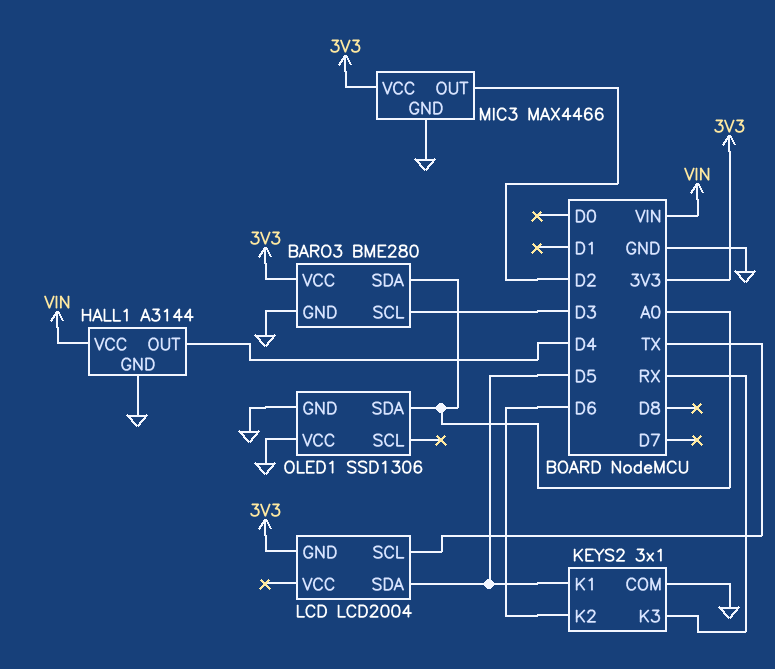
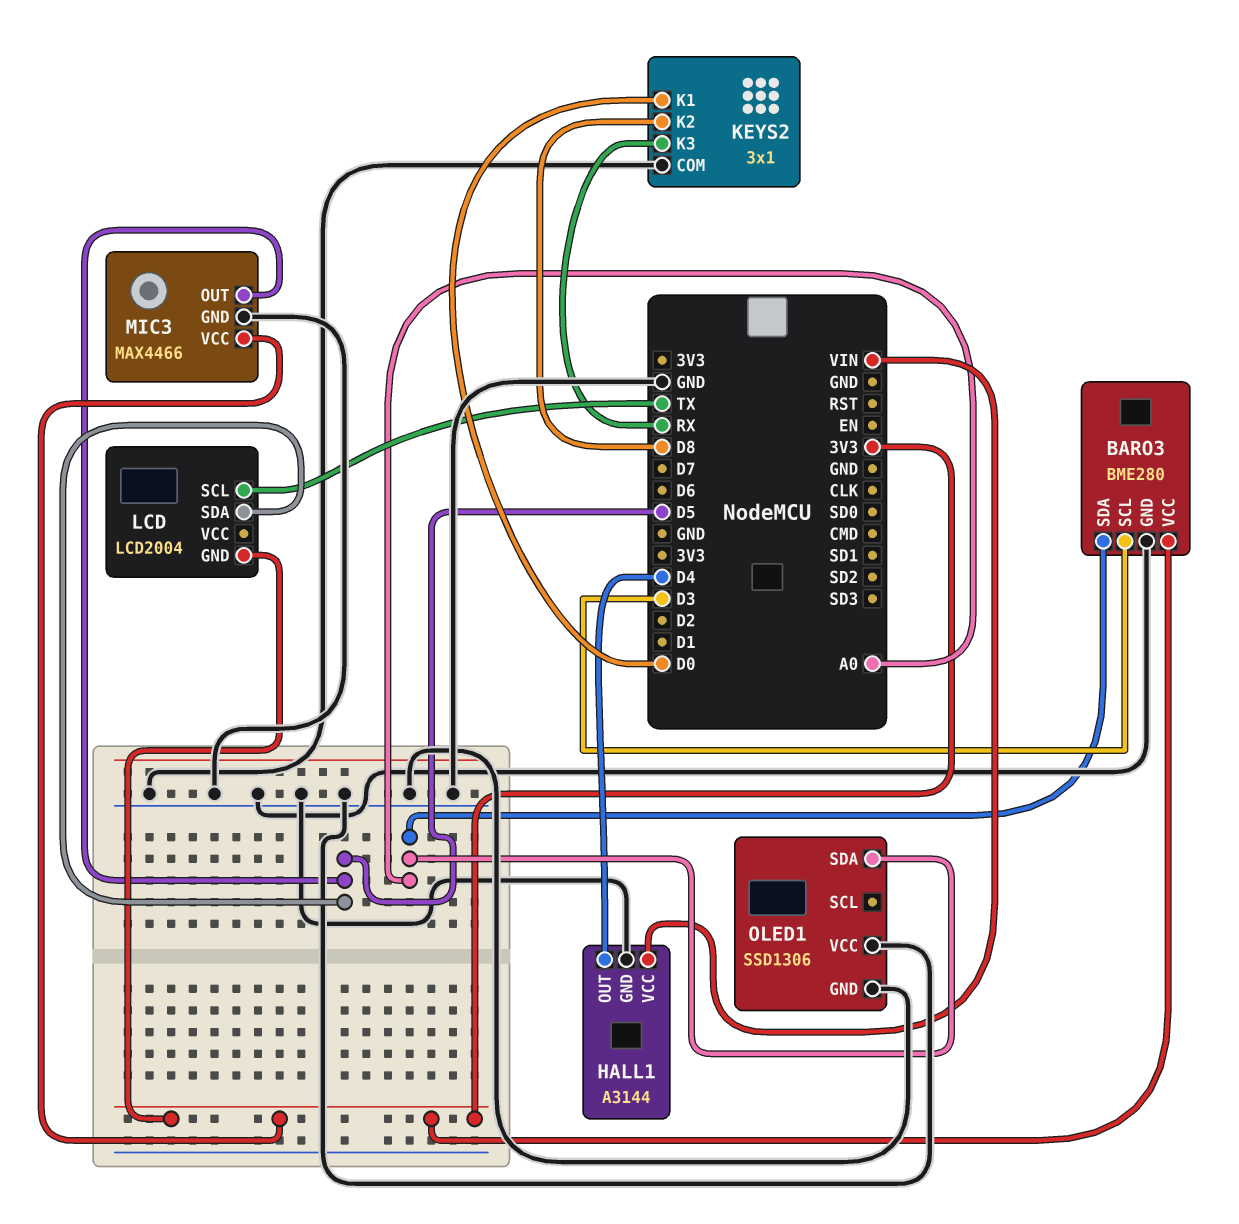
KEYS2 pin K1: D5 -> D0
KEYS2 pin K2: D6 -> D8
MIC3 pin OUT: D2 -> D5

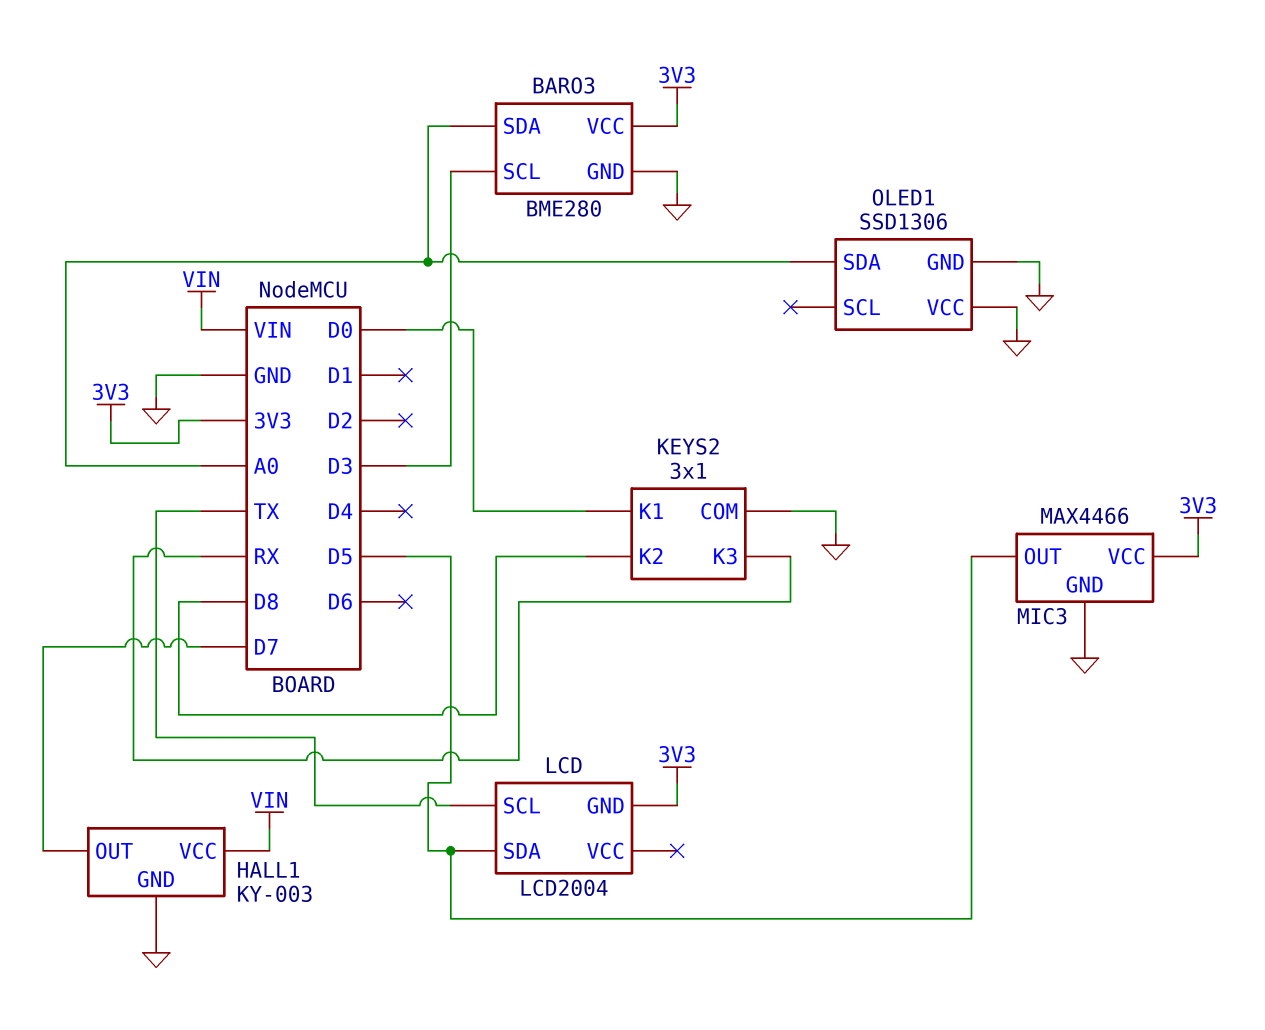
HALL1: A3144 -> KY-003
HALL1 pin OUT: D4 -> D7

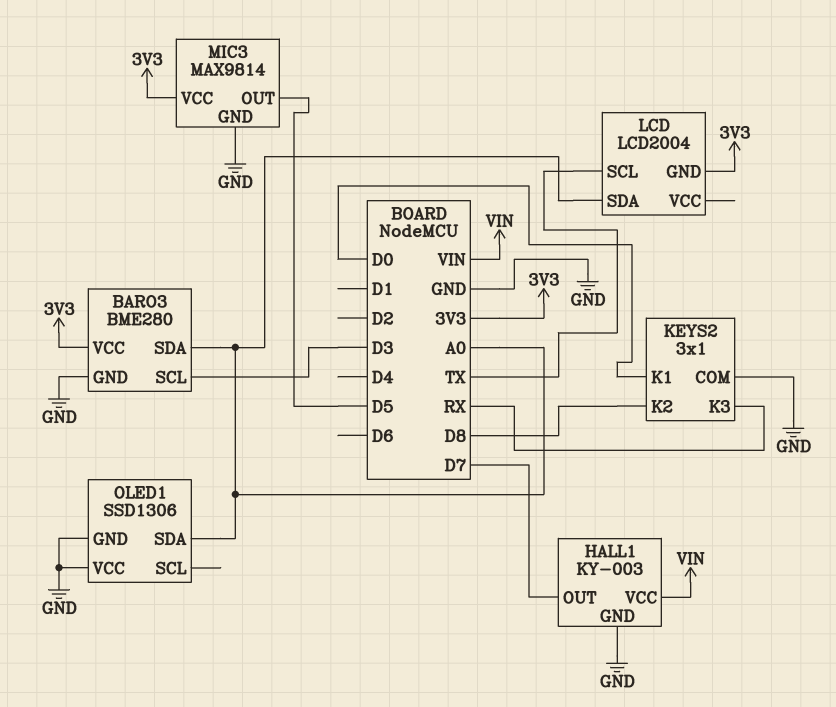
LCD pin SDA: D5 -> A0
MIC3: MAX4466 -> MAX9814

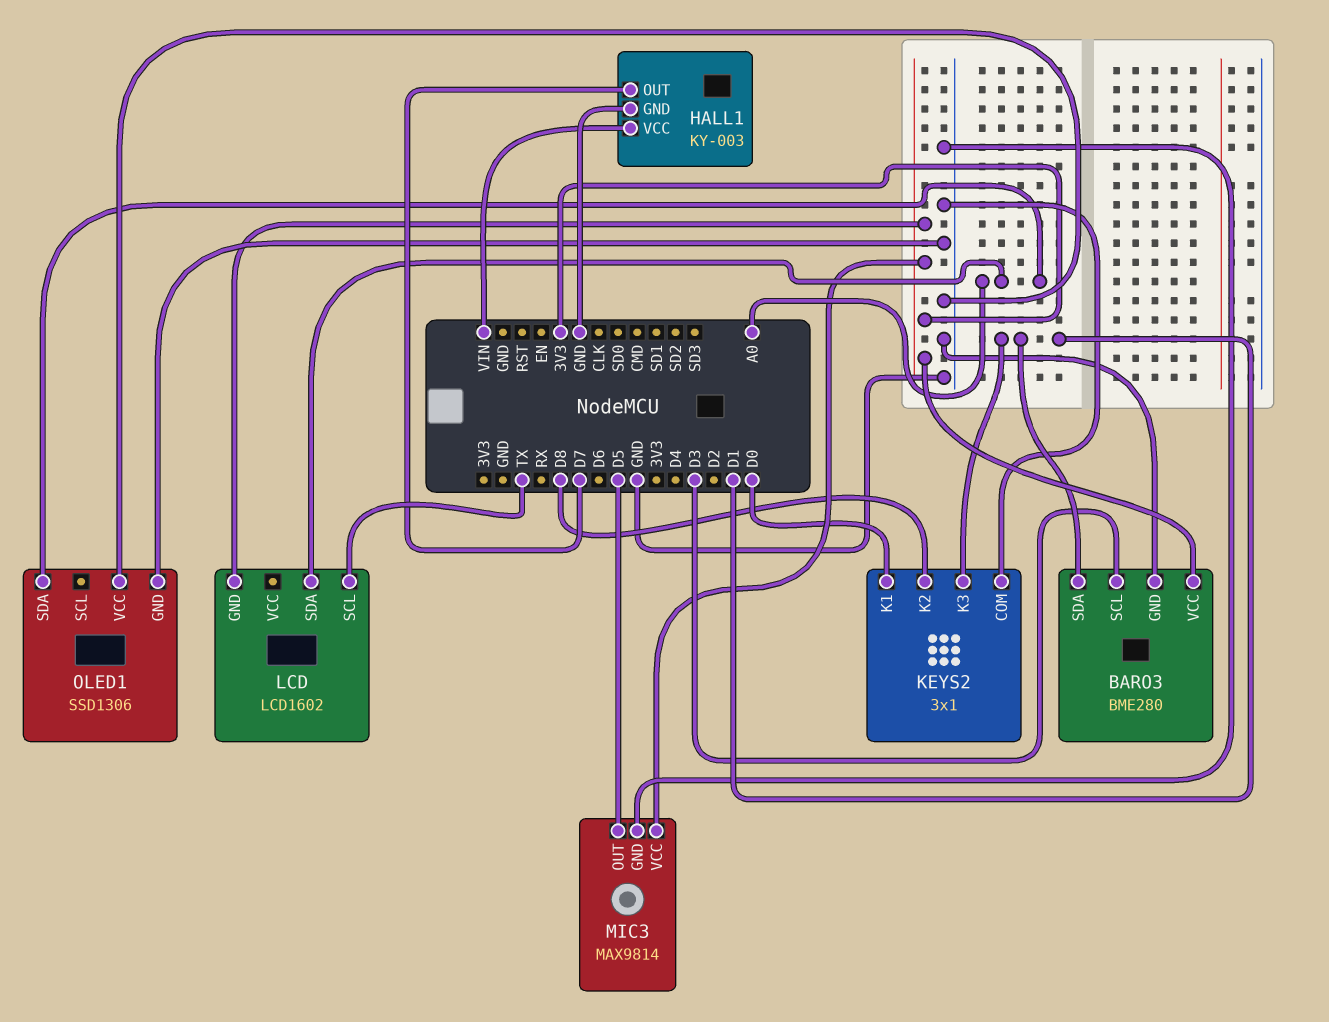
BARO3 pin SDA: A0 -> D1
KEYS2 pin K3: RX -> D1
LCD: LCD2004 -> LCD1602

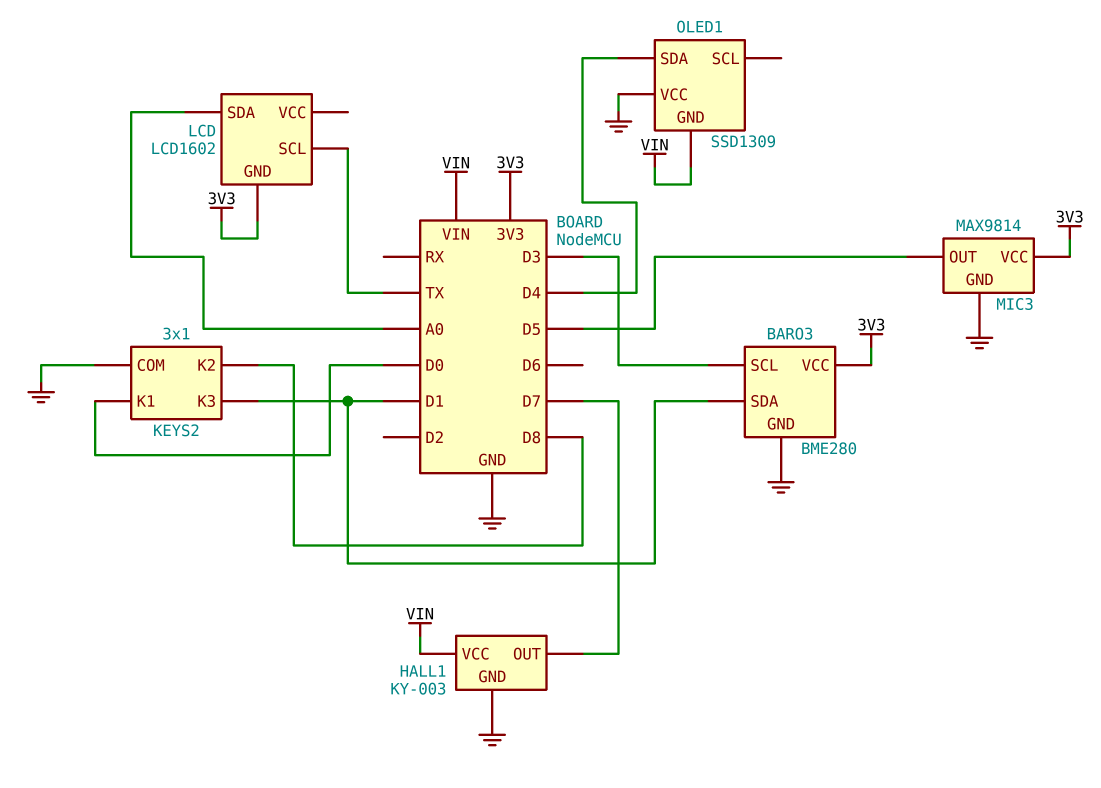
OLED1: SSD1306 -> SSD1309
OLED1 pin GND: GND -> VIN
OLED1 pin SDA: A0 -> D4

